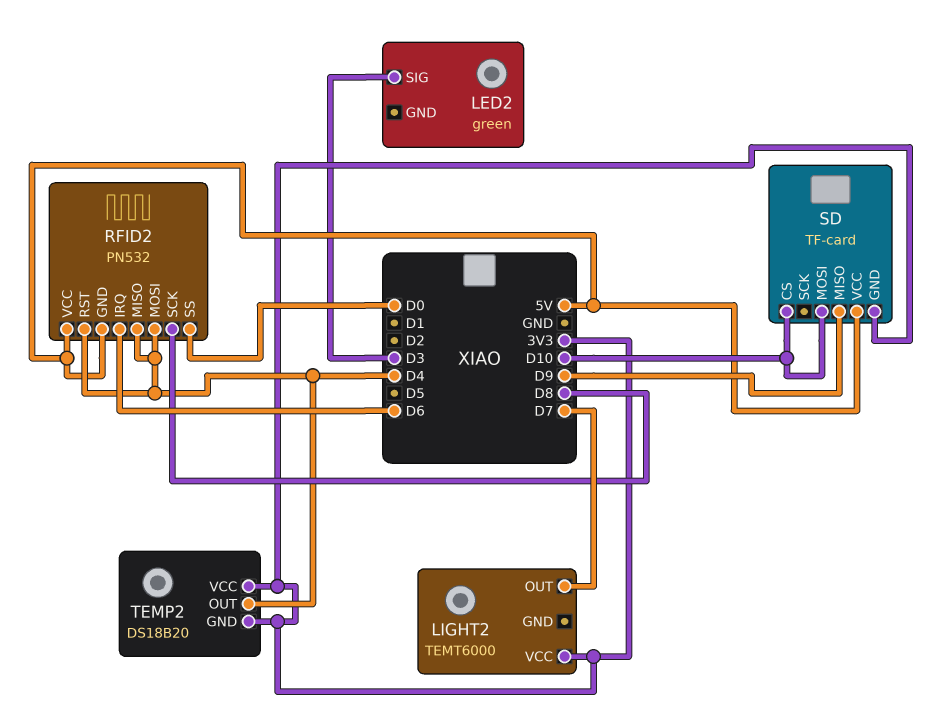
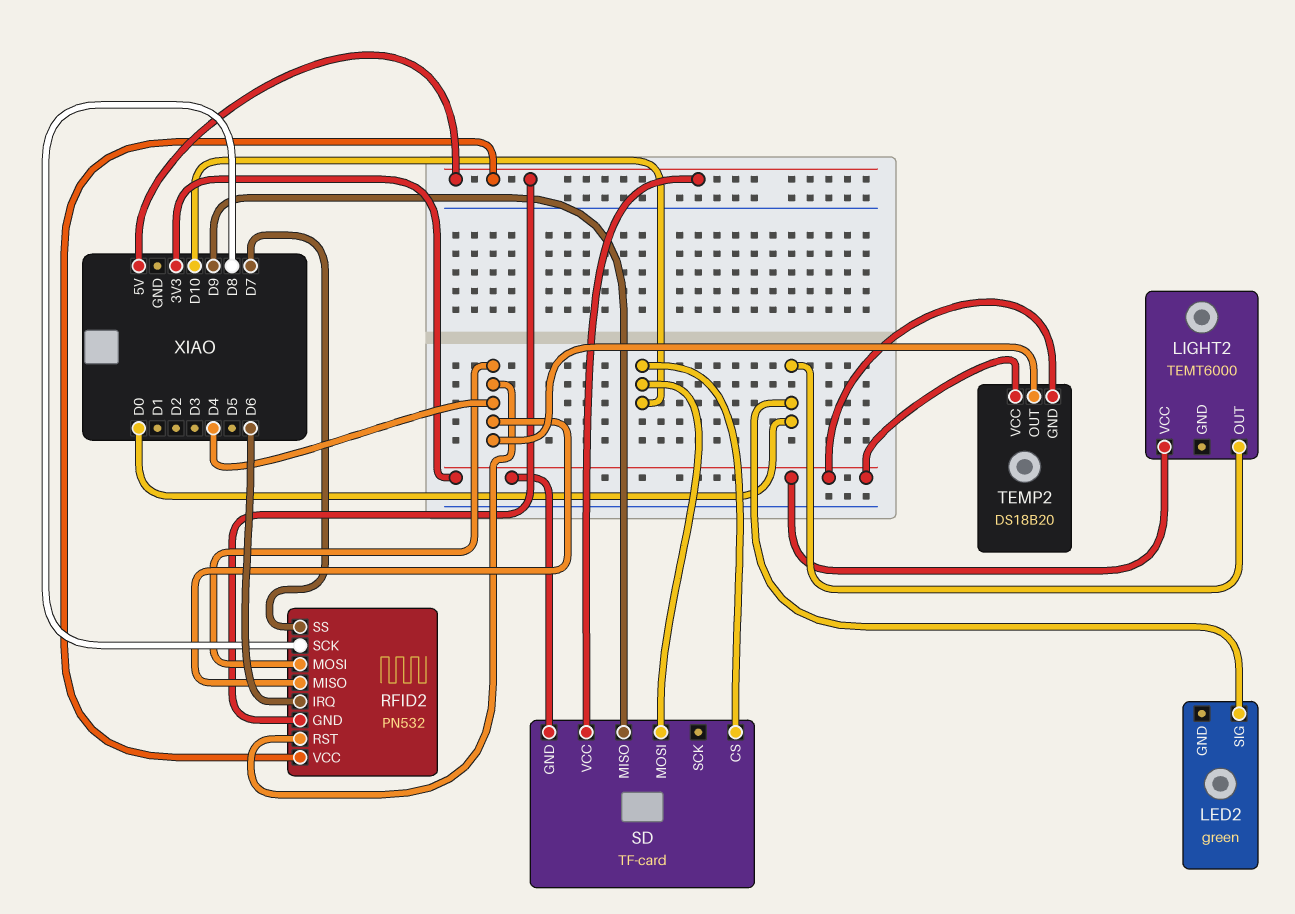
LED2 pin SIG: D3 -> D0
LIGHT2 pin OUT: D7 -> D0
RFID2 pin SS: D0 -> D7

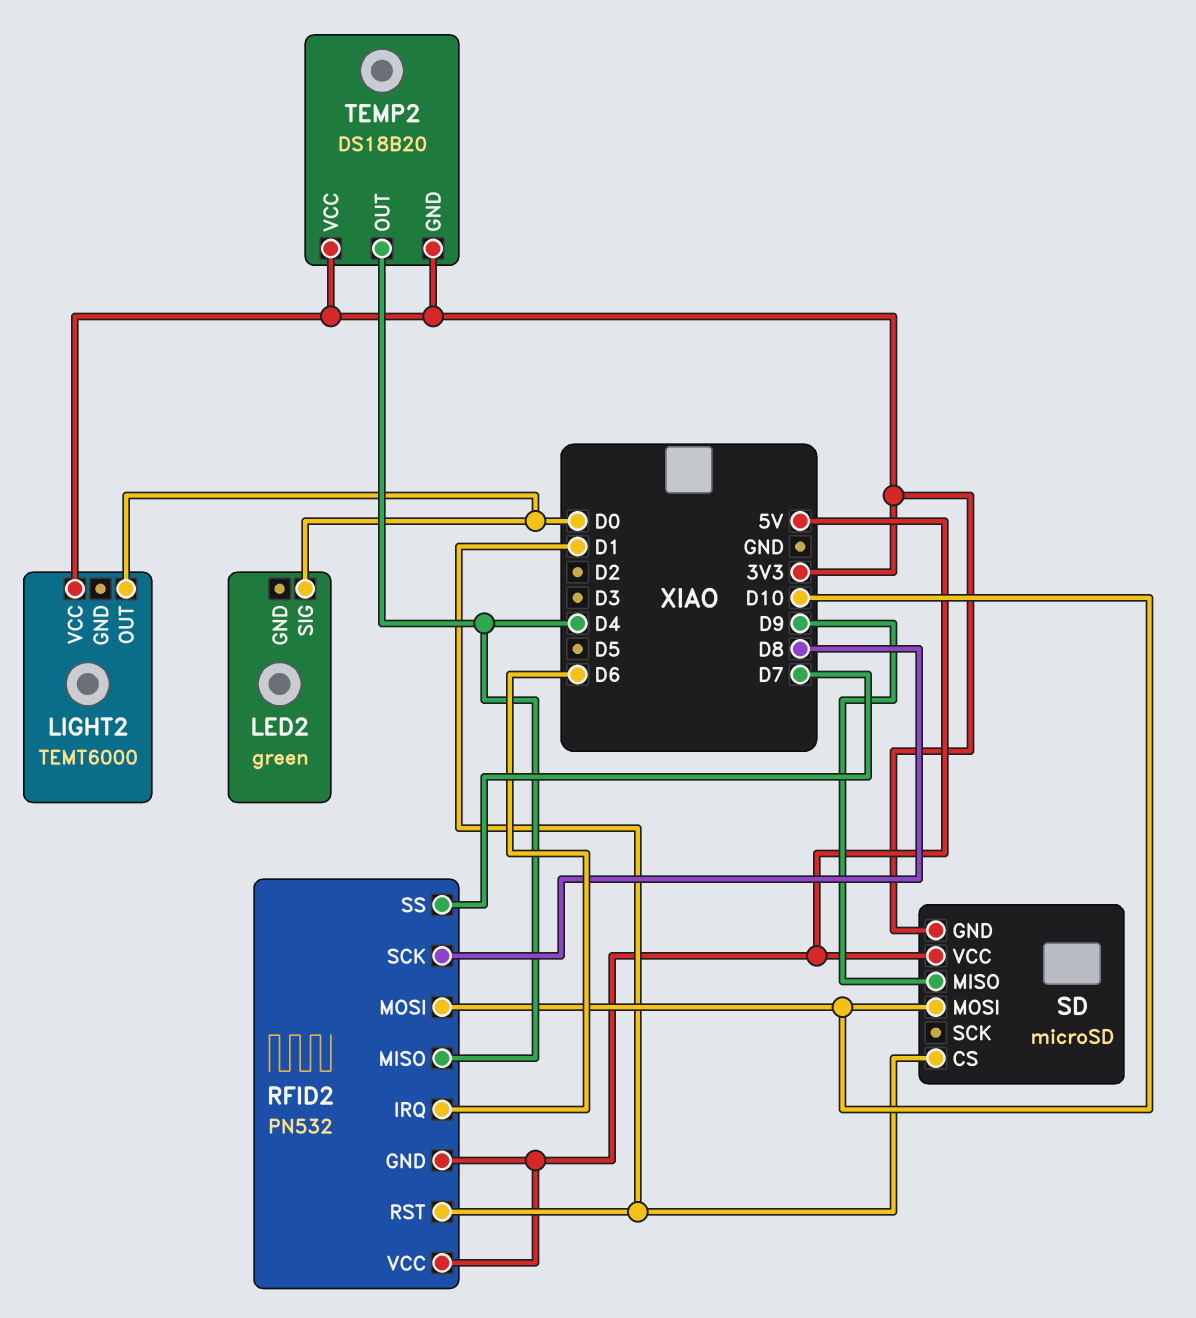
RFID2 pin MOSI: D4 -> D10
RFID2 pin RST: D4 -> D1
SD: TF-card -> microSD
SD pin CS: D10 -> D1

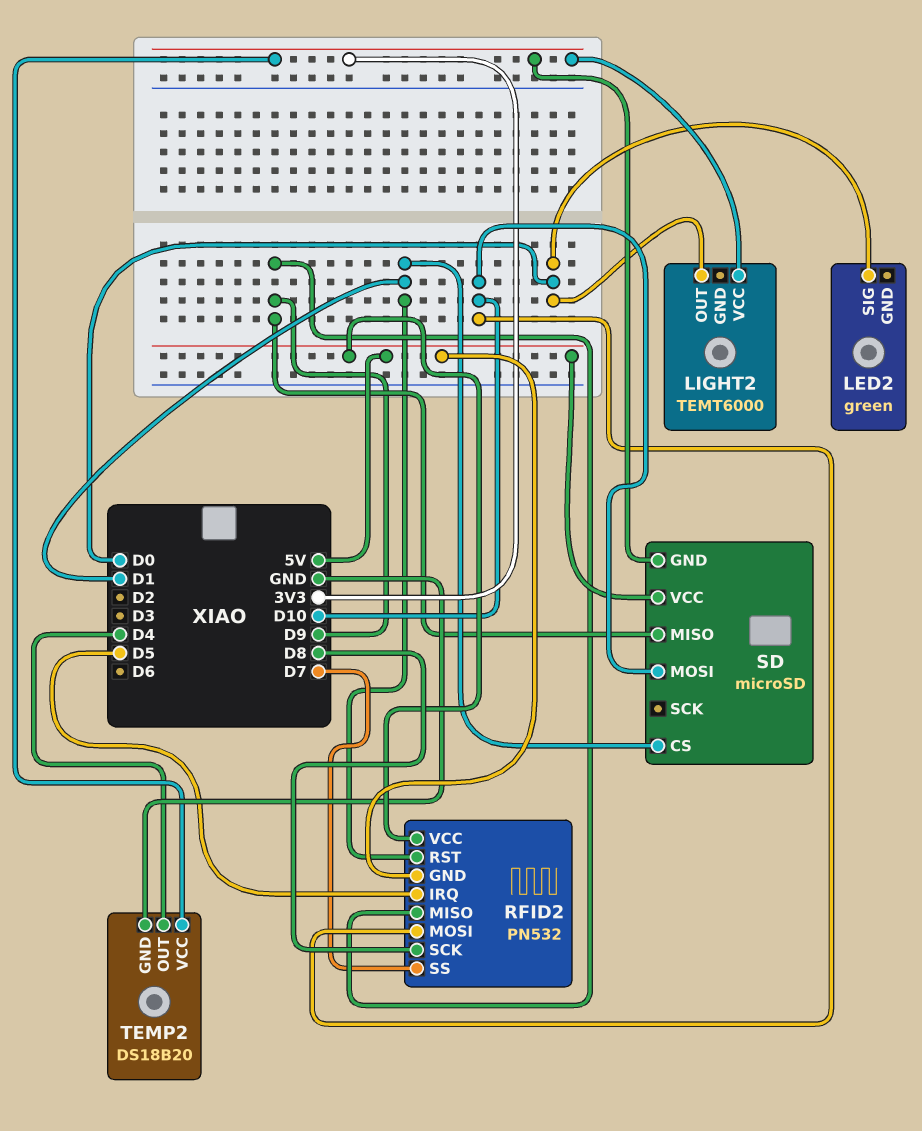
RFID2 pin IRQ: D6 -> D5
RFID2 pin MISO: D4 -> D9
TEMP2 pin GND: 3V3 -> GND

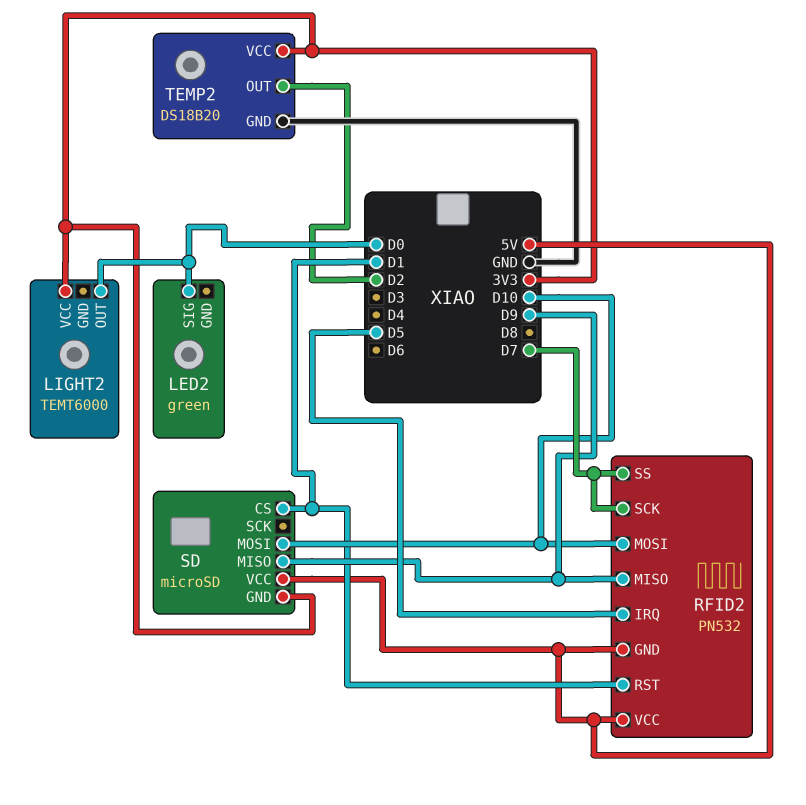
RFID2 pin SCK: D8 -> D7
TEMP2 pin OUT: D4 -> D2

